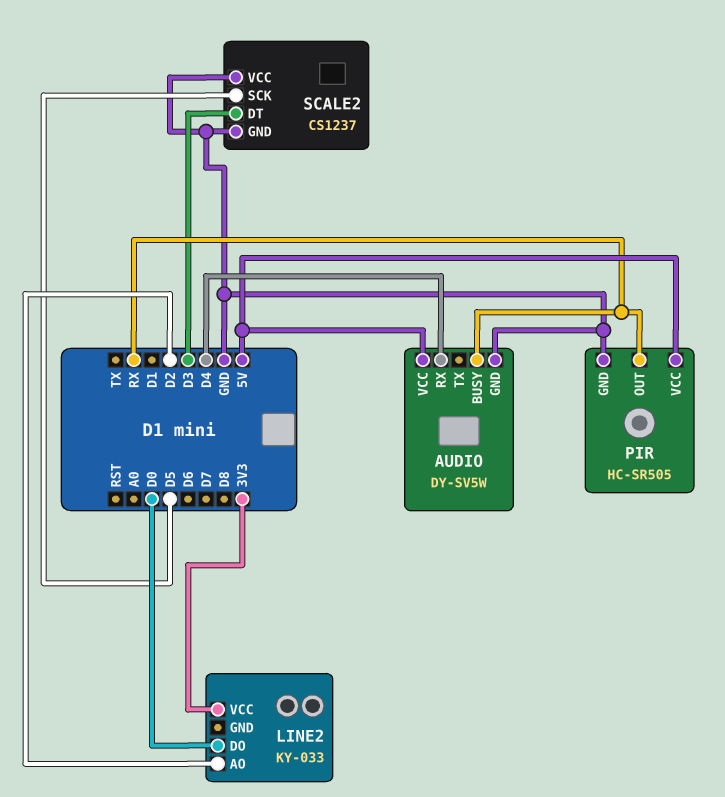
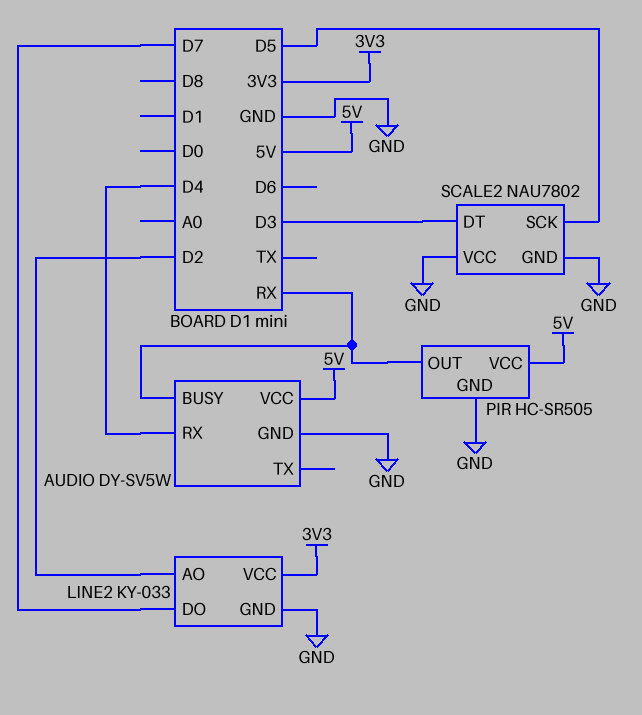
LINE2 pin DO: D0 -> D7
LINE2 pin GND: none -> GND
SCALE2: CS1237 -> NAU7802

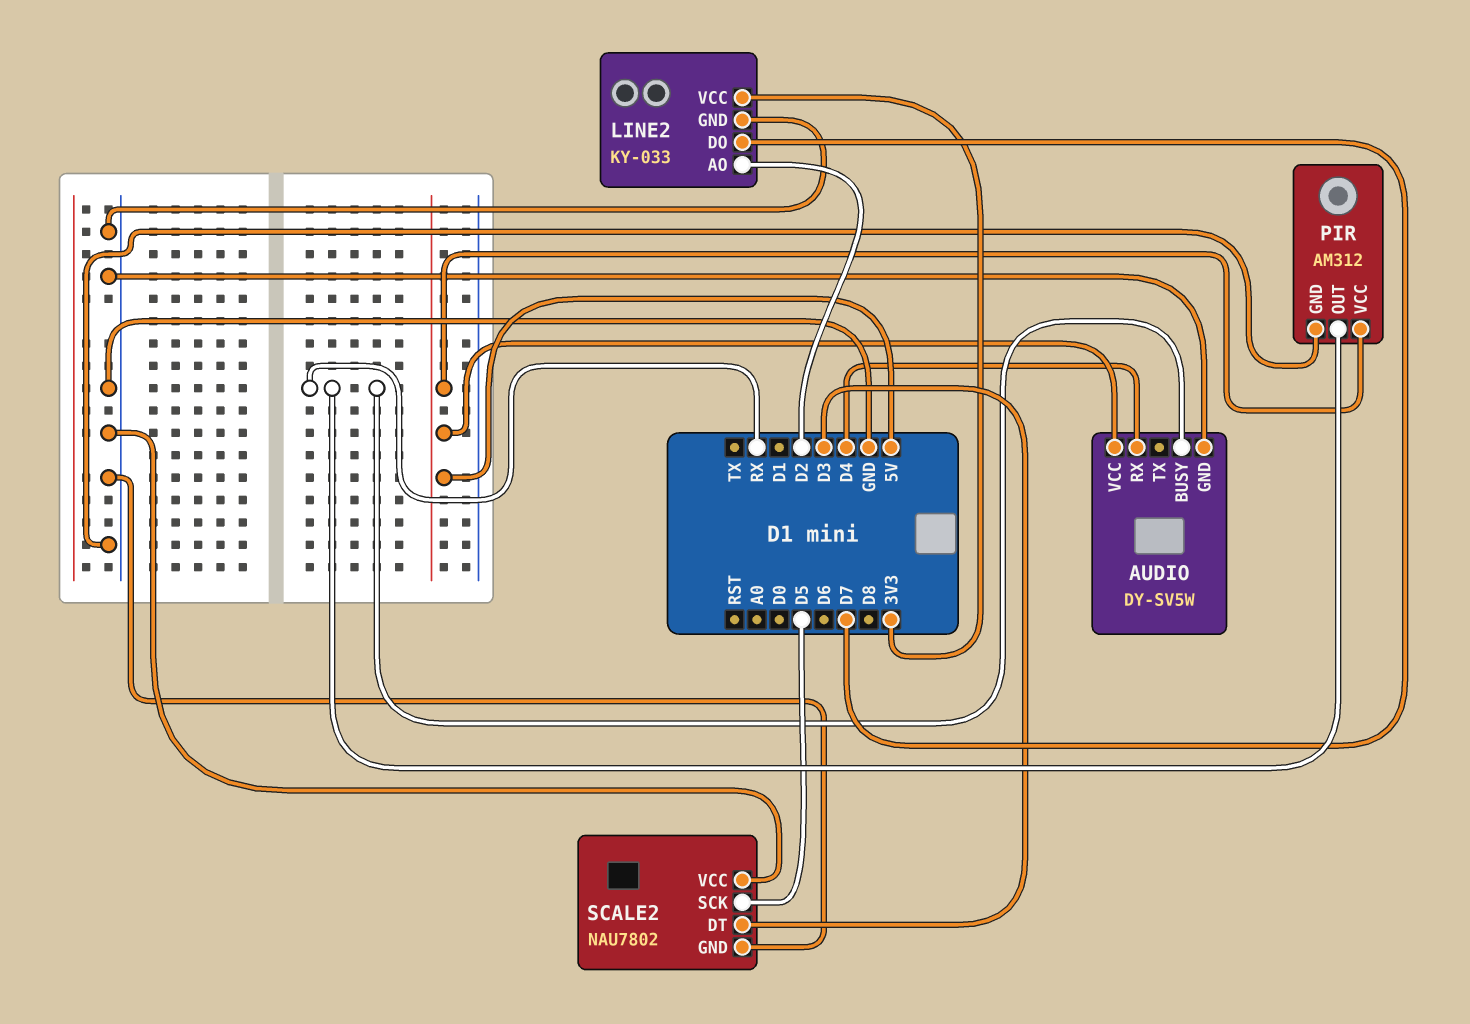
PIR: HC-SR505 -> AM312

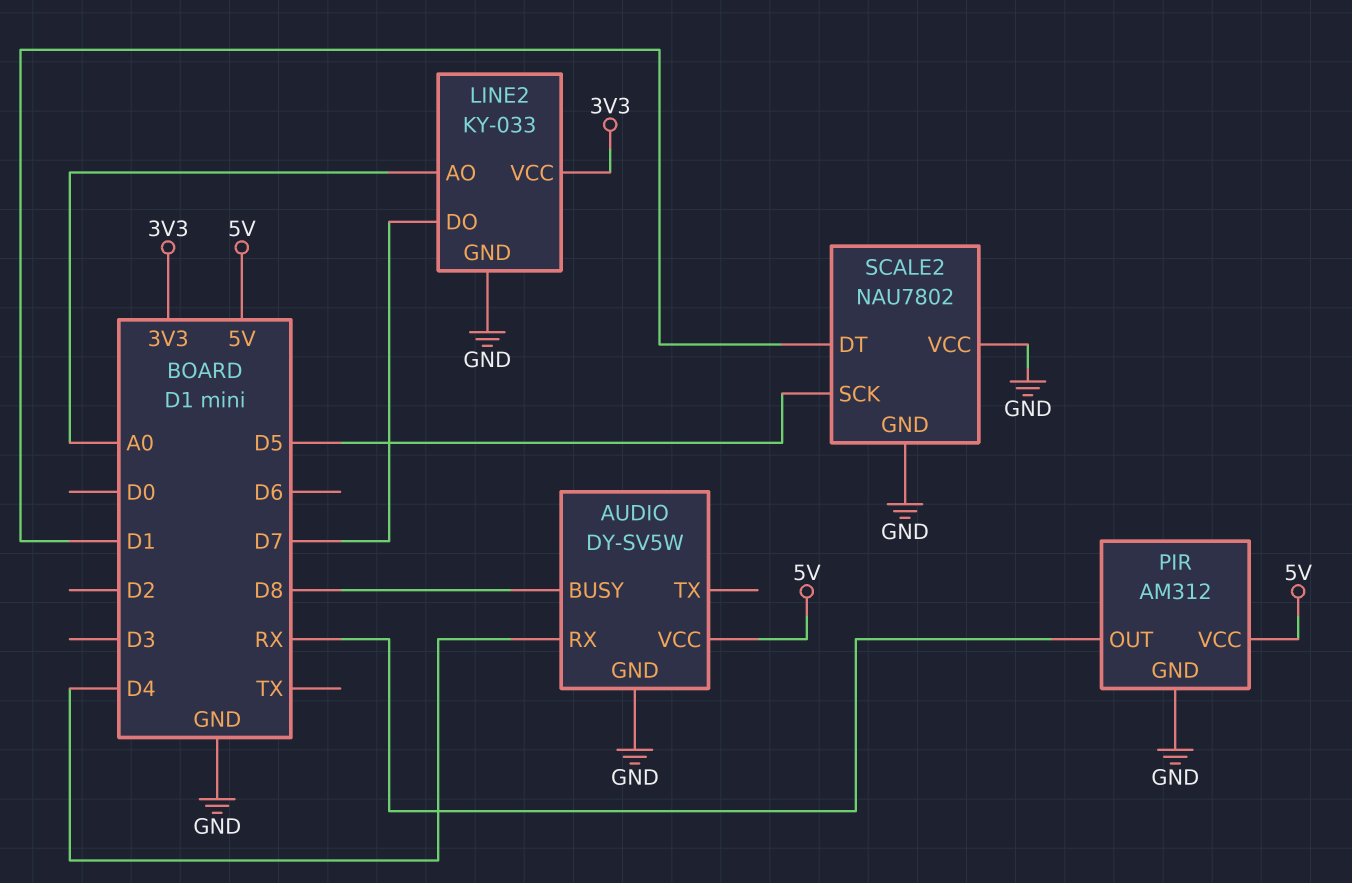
AUDIO pin BUSY: RX -> D8
LINE2 pin AO: D2 -> A0
SCALE2 pin DT: D3 -> D1

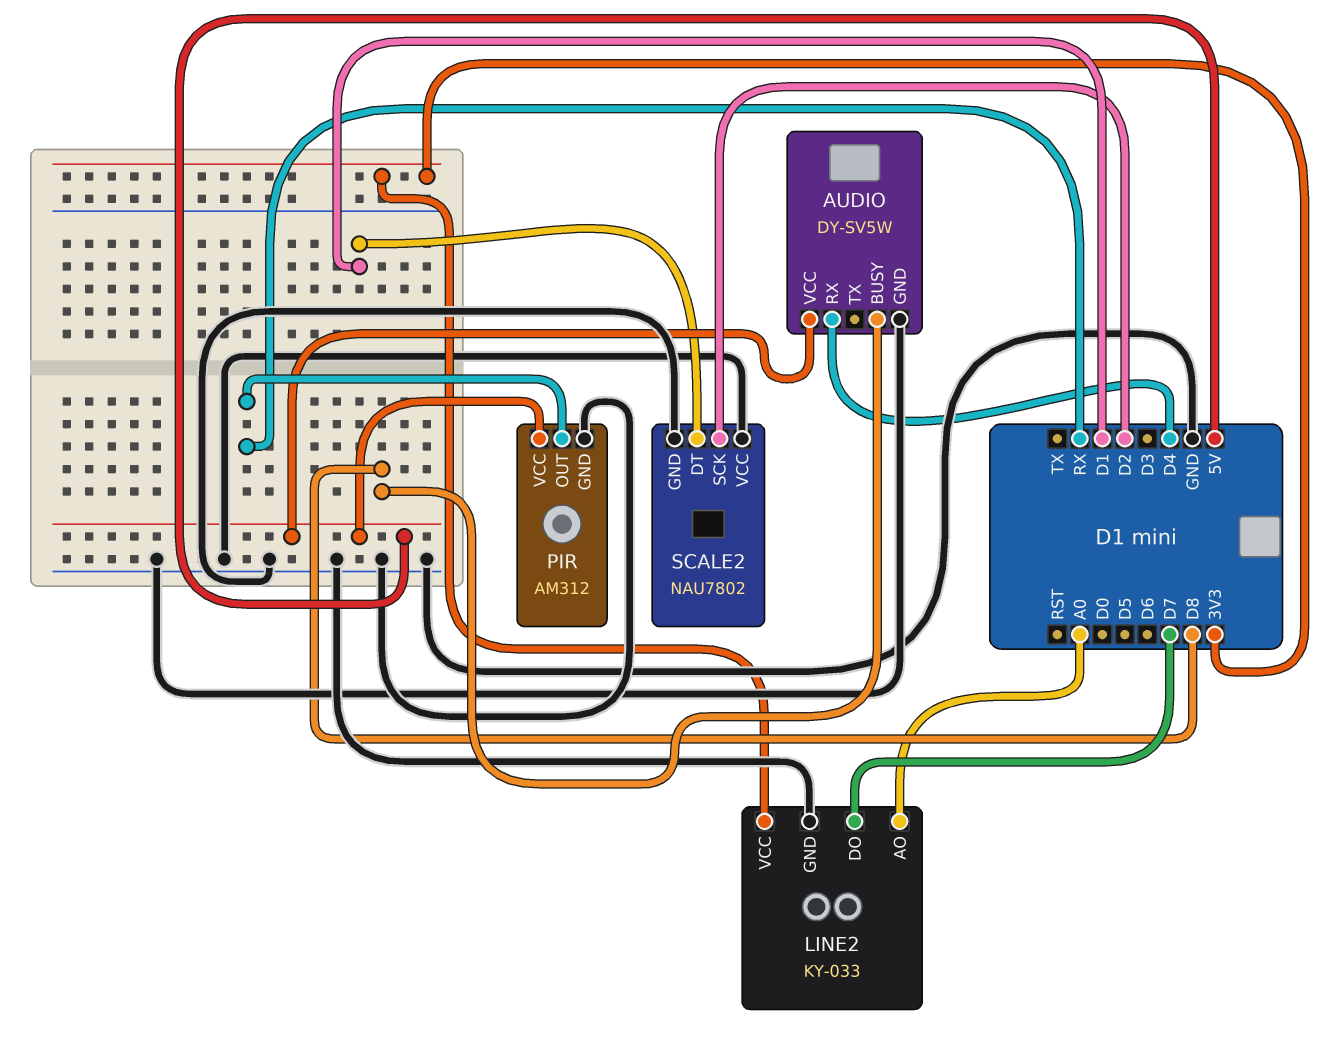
SCALE2 pin SCK: D5 -> D2

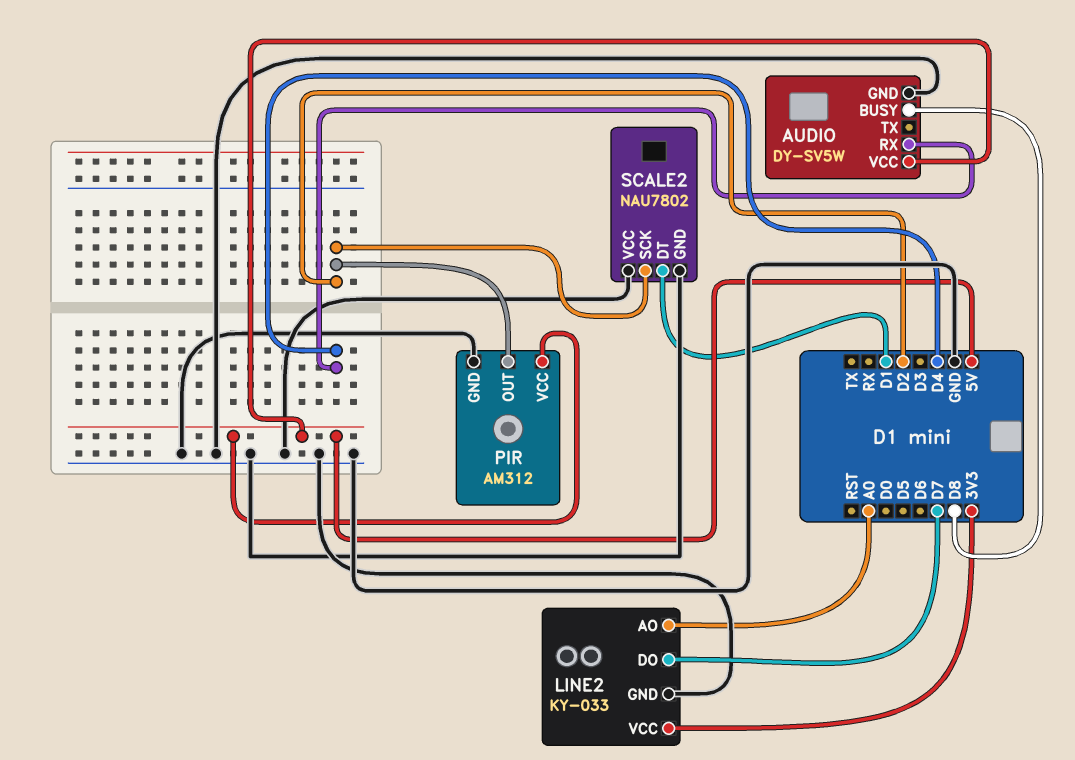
PIR pin OUT: RX -> D2

